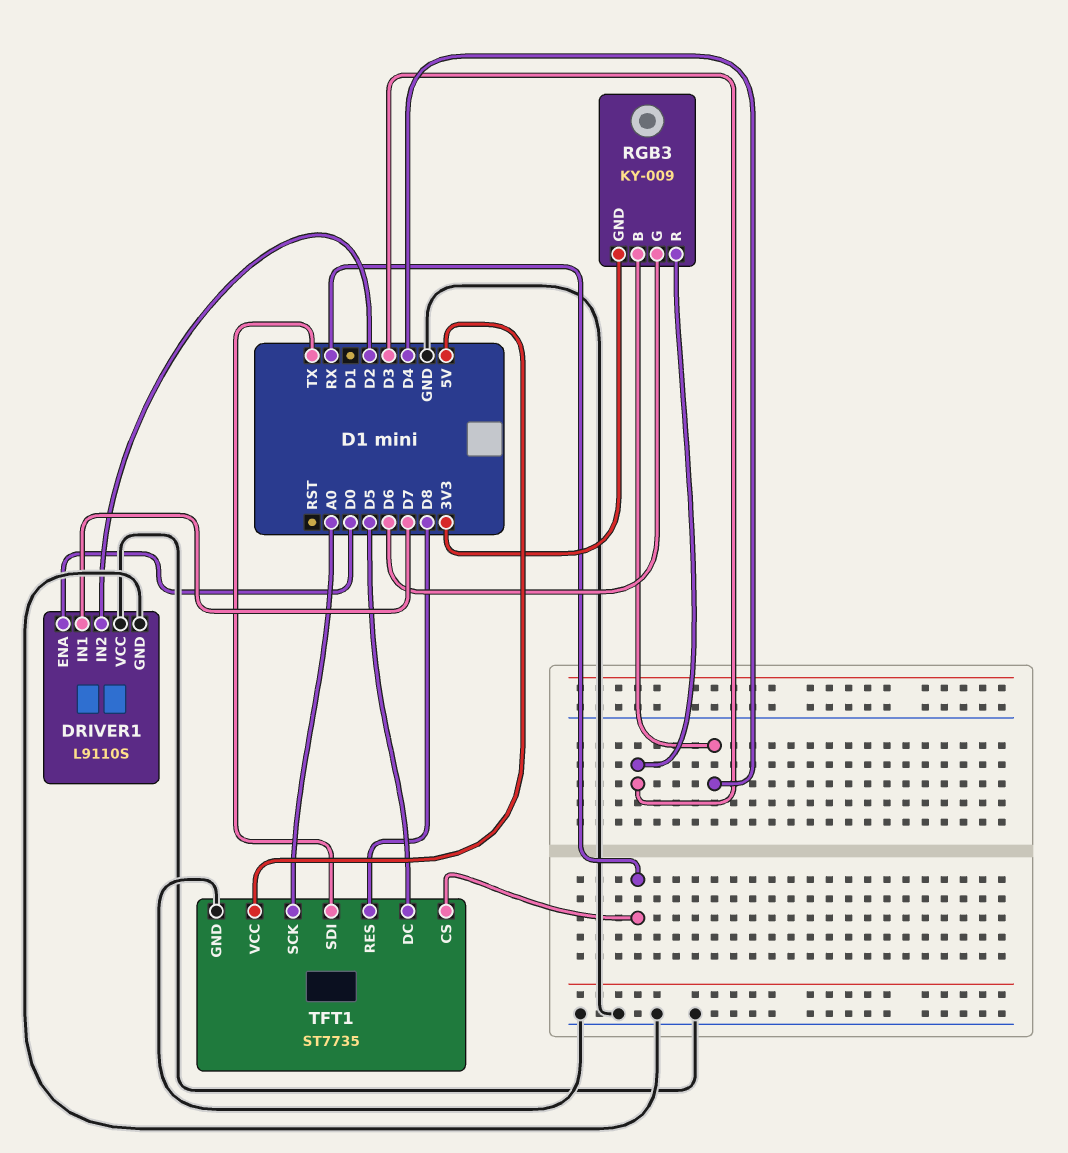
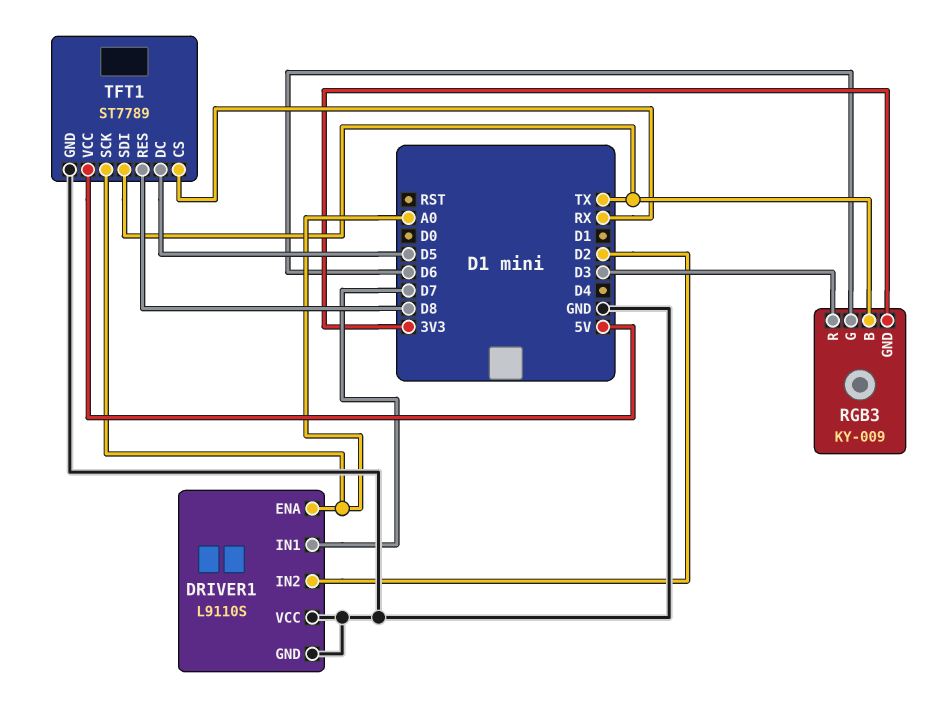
DRIVER1 pin ENA: D0 -> A0
RGB3 pin B: D4 -> TX
TFT1: ST7735 -> ST7789

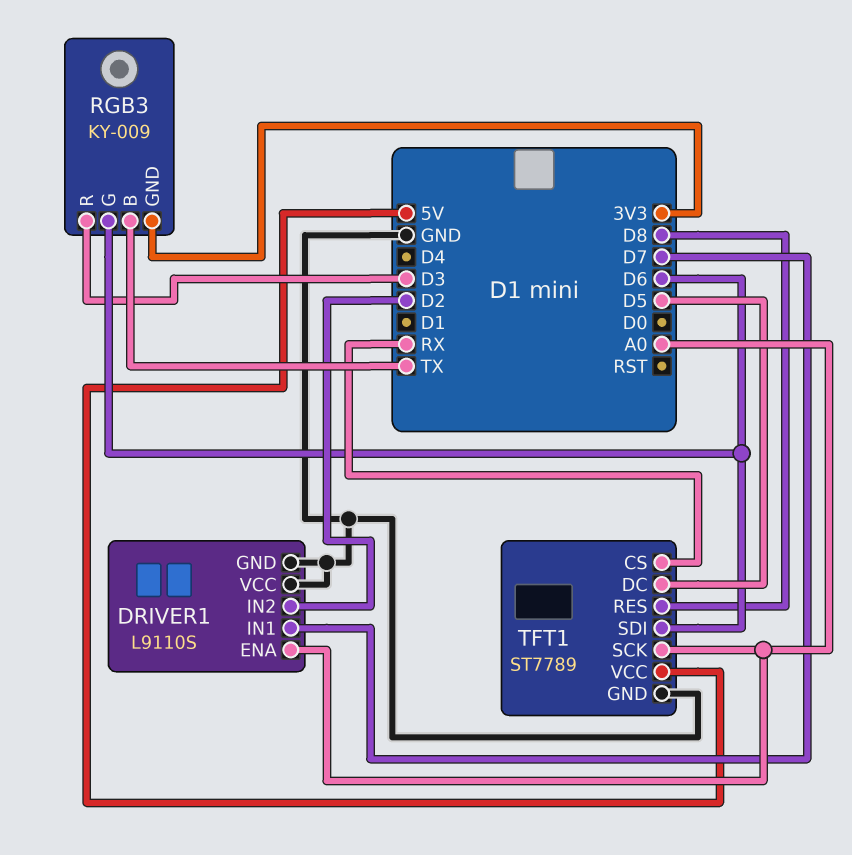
TFT1 pin SDI: TX -> D6

